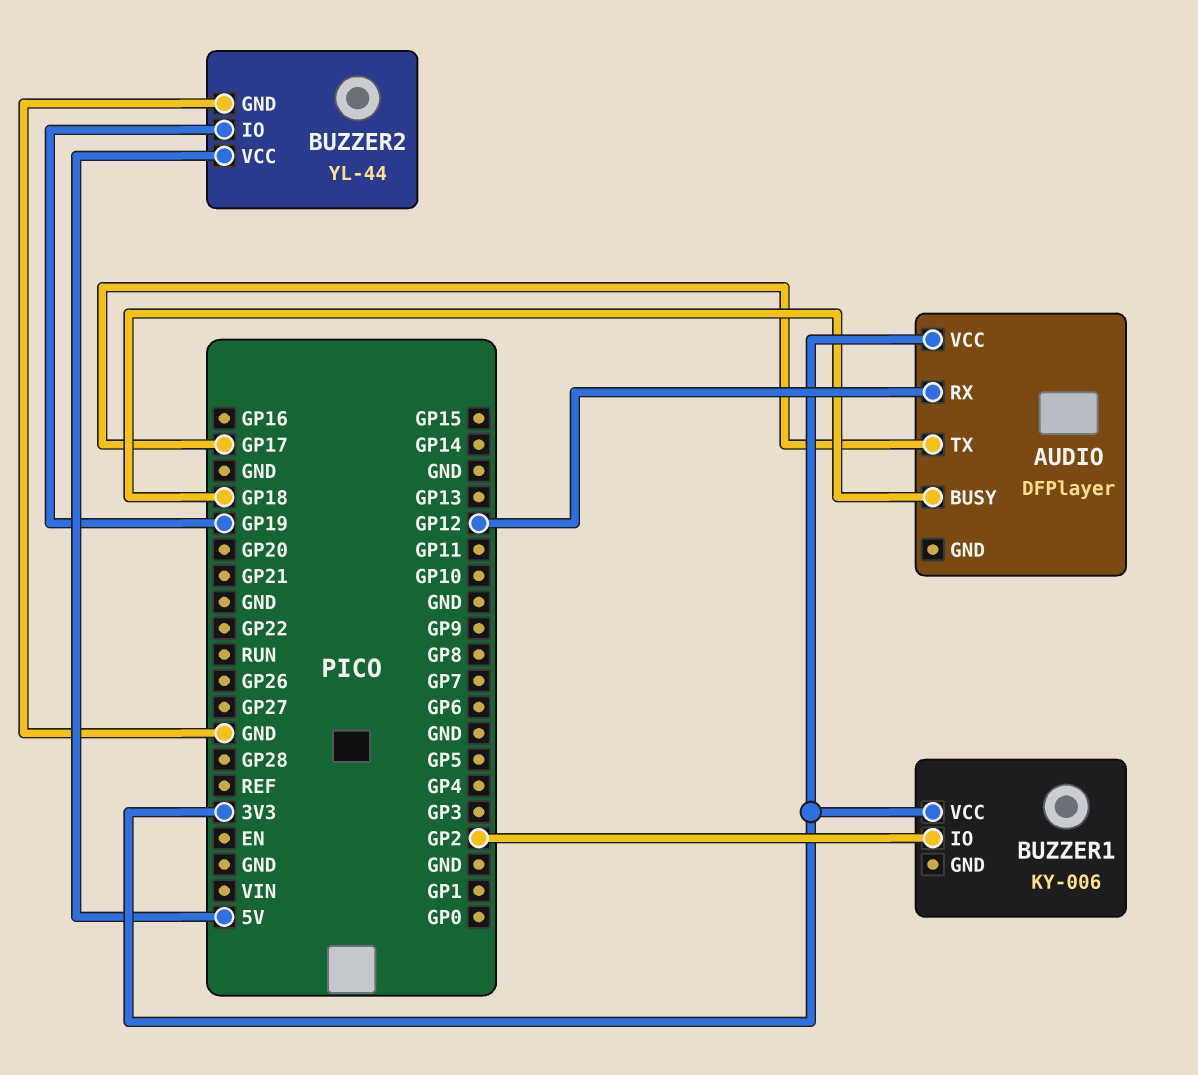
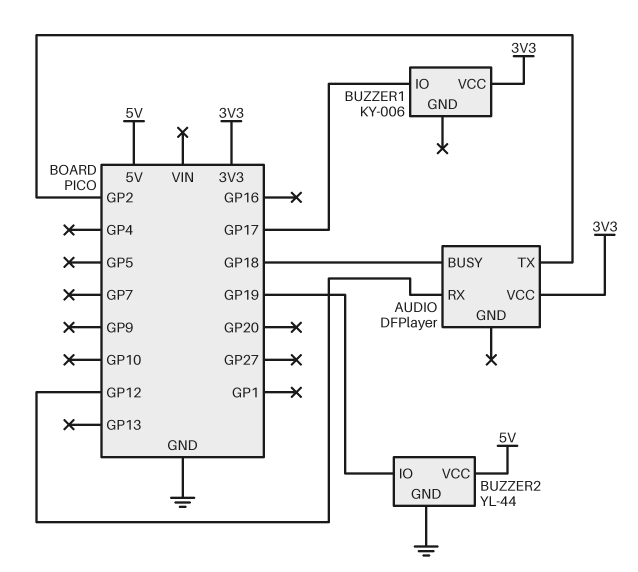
AUDIO pin TX: GP17 -> GP2
BUZZER1 pin IO: GP2 -> GP17

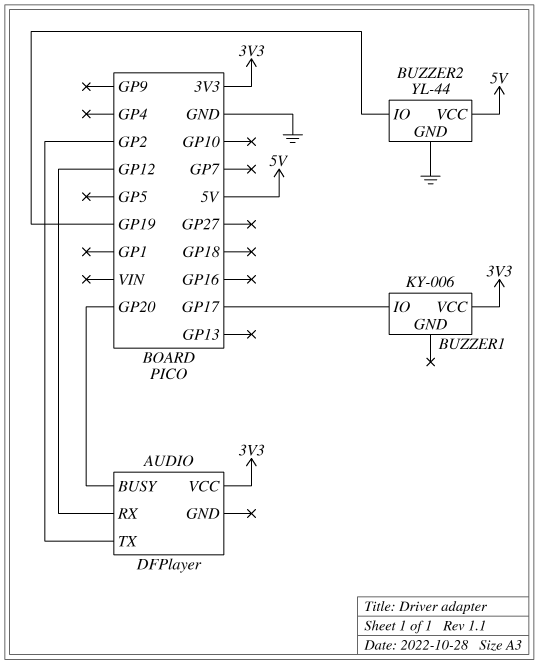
AUDIO pin BUSY: GP18 -> GP20

